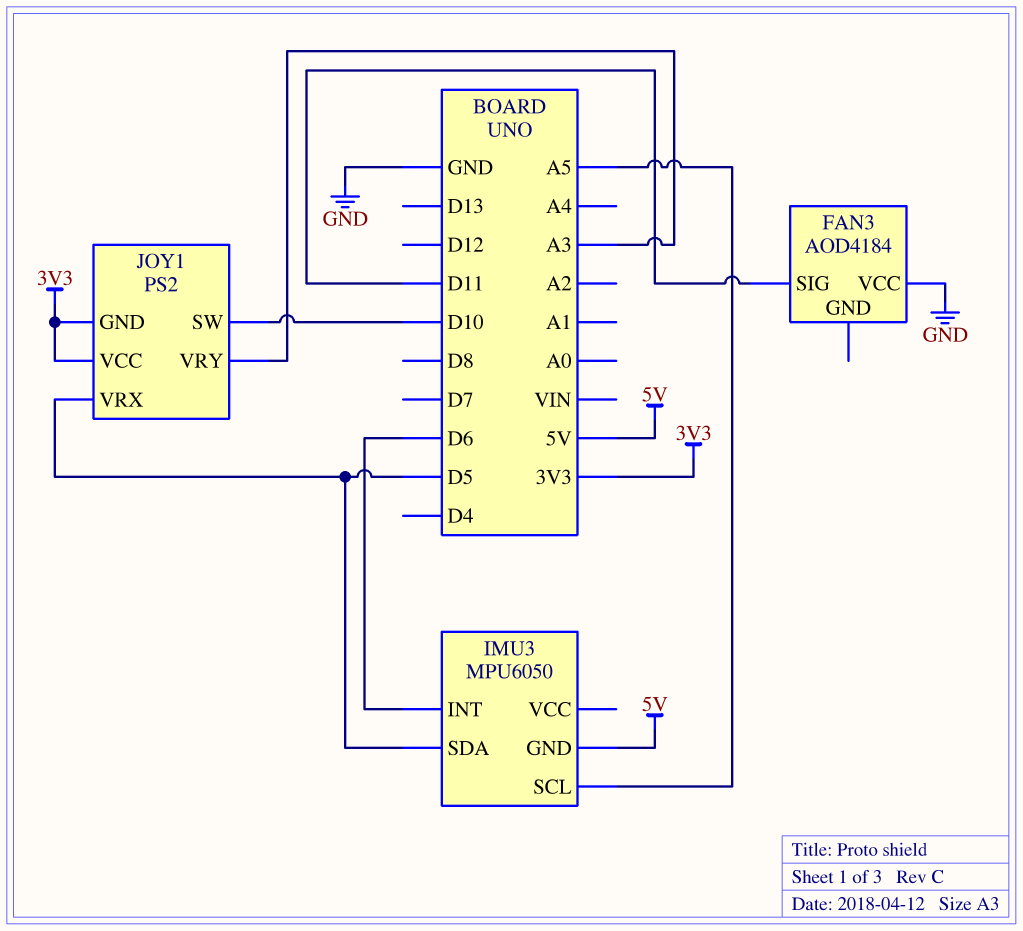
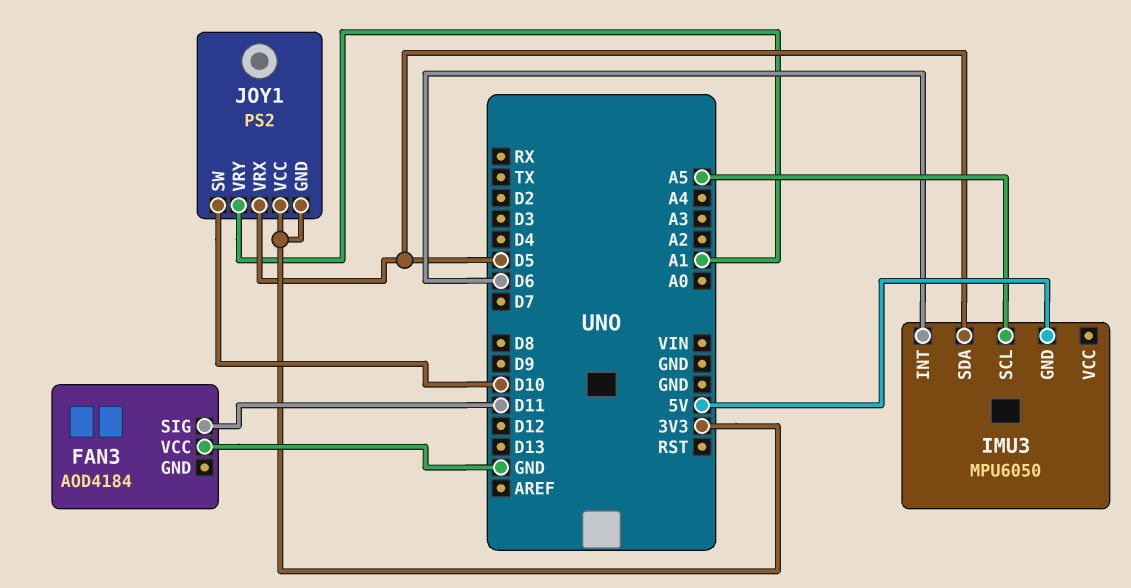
JOY1 pin VRY: A3 -> A1

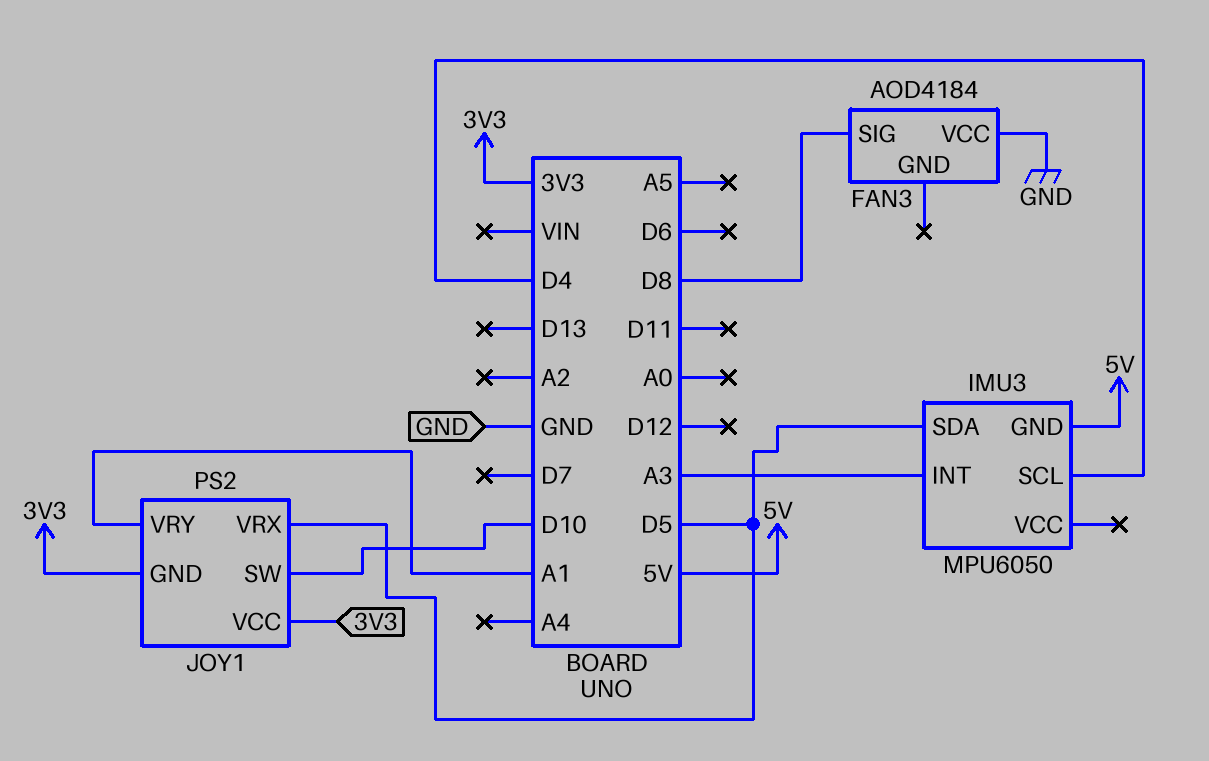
FAN3 pin SIG: D11 -> D8
IMU3 pin INT: D6 -> A3
IMU3 pin SCL: A5 -> D4

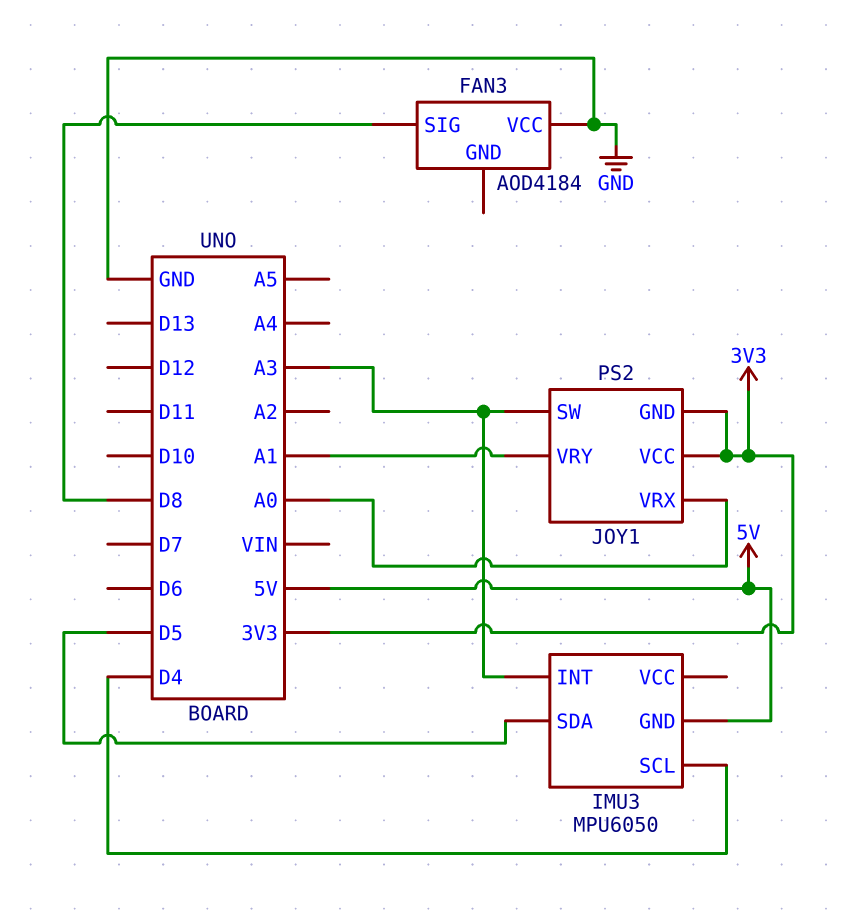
JOY1 pin SW: D10 -> A3
JOY1 pin VRX: D5 -> A0

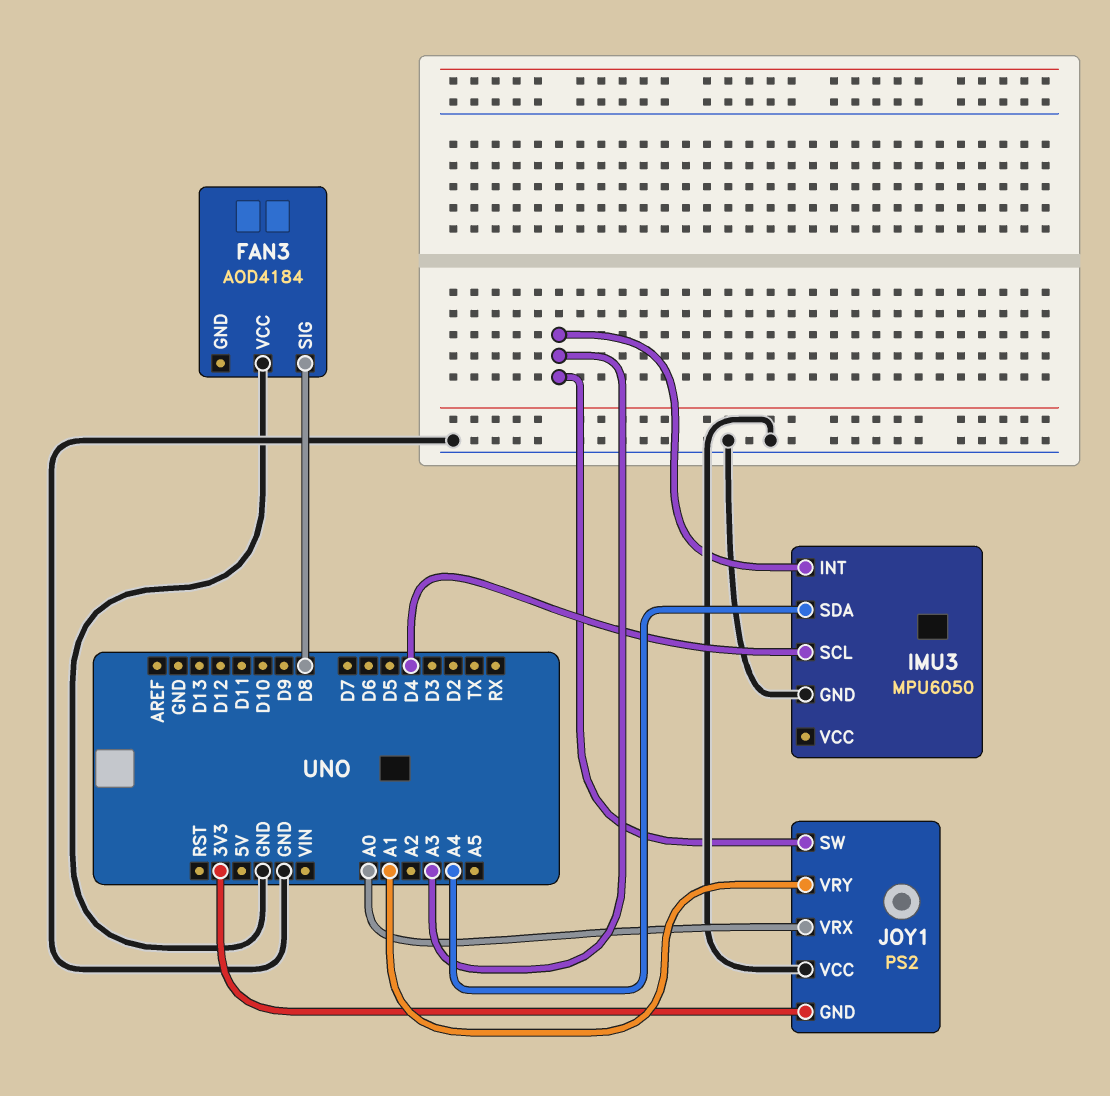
IMU3 pin GND: 5V -> GND
IMU3 pin SDA: D5 -> A4
JOY1 pin VCC: 3V3 -> GND

